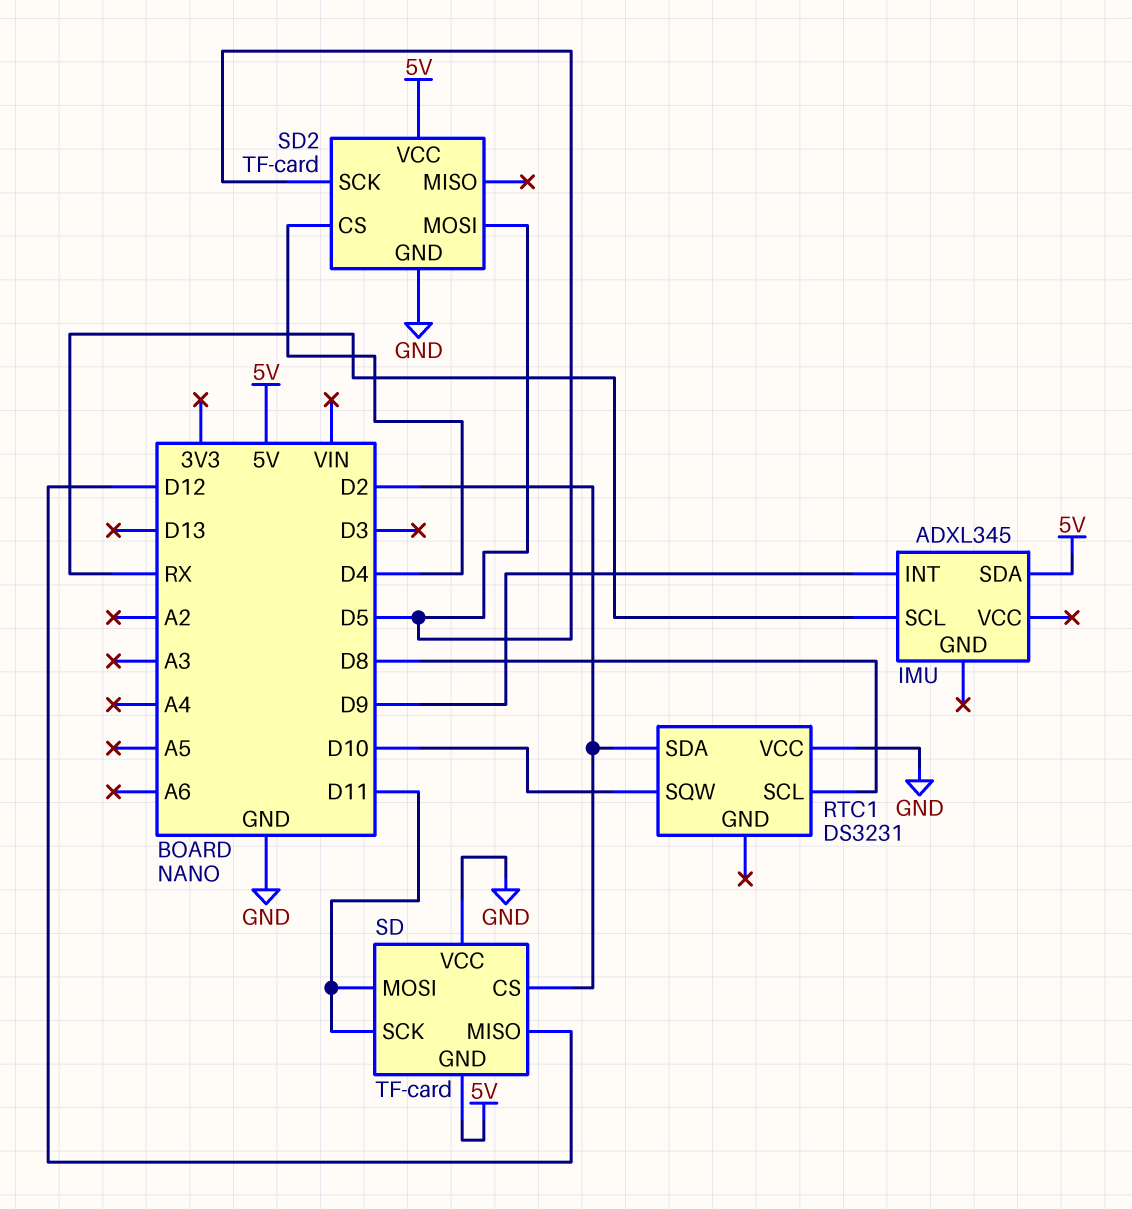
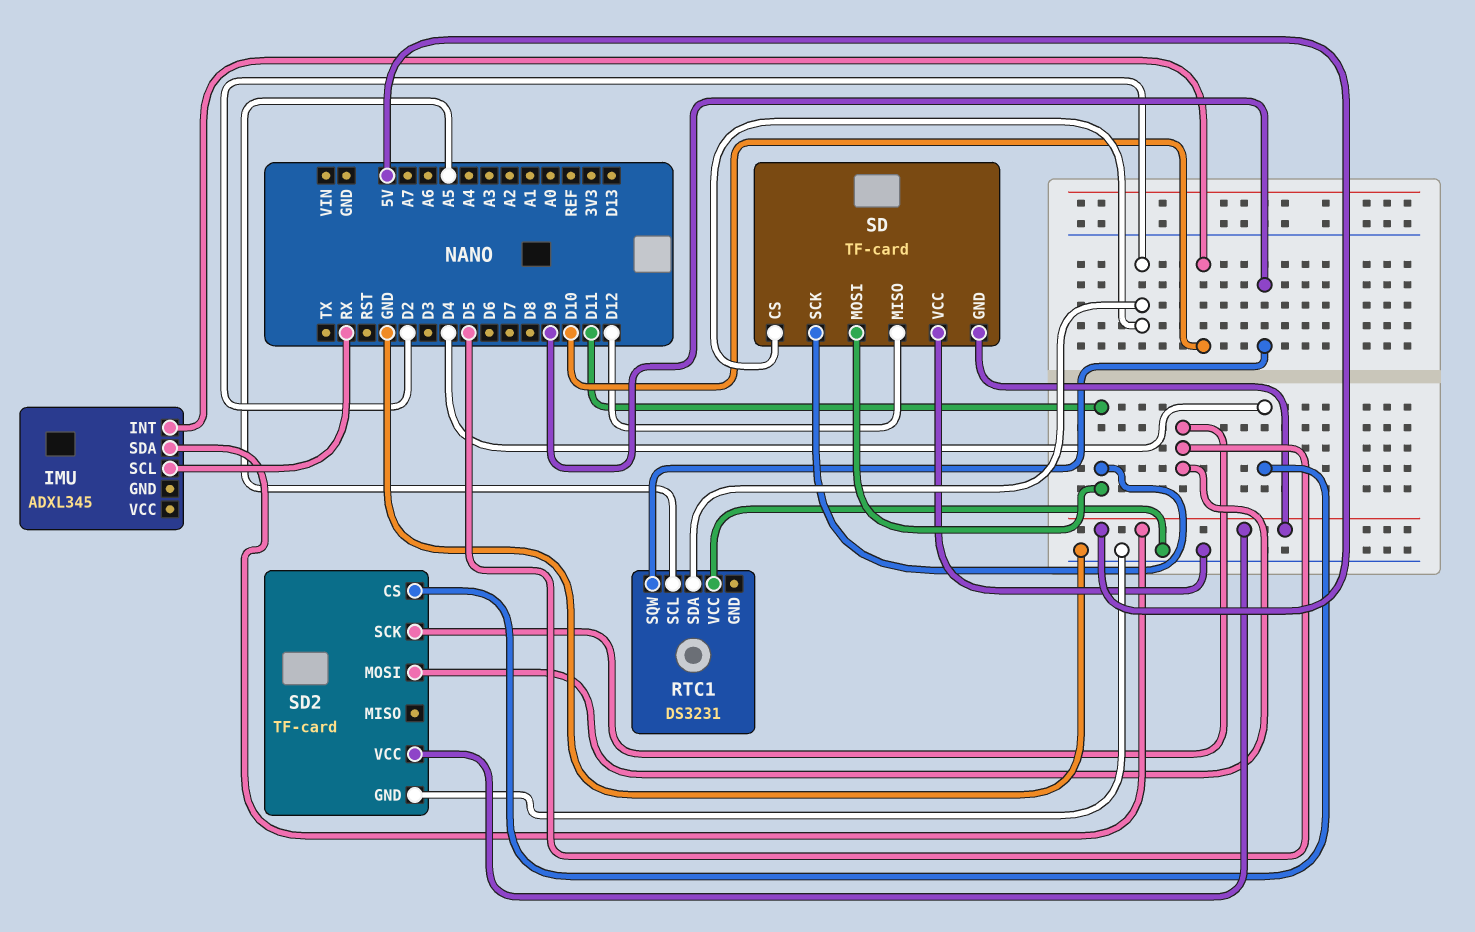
IMU pin INT: D9 -> D10
RTC1 pin SCL: D8 -> A5
RTC1 pin SQW: D10 -> D9

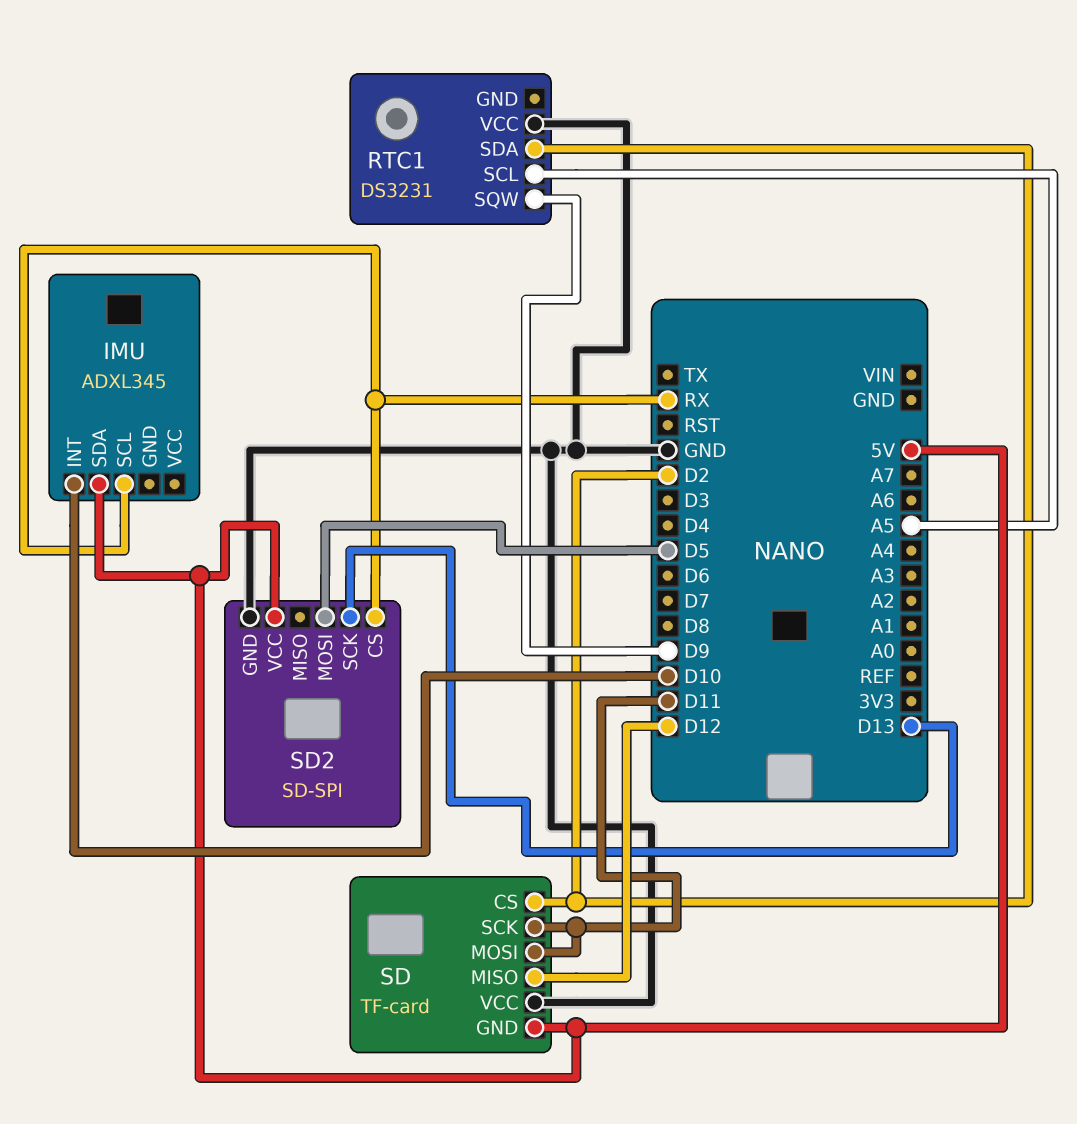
SD2: TF-card -> SD-SPI
SD2 pin CS: D4 -> RX
SD2 pin SCK: D5 -> D13

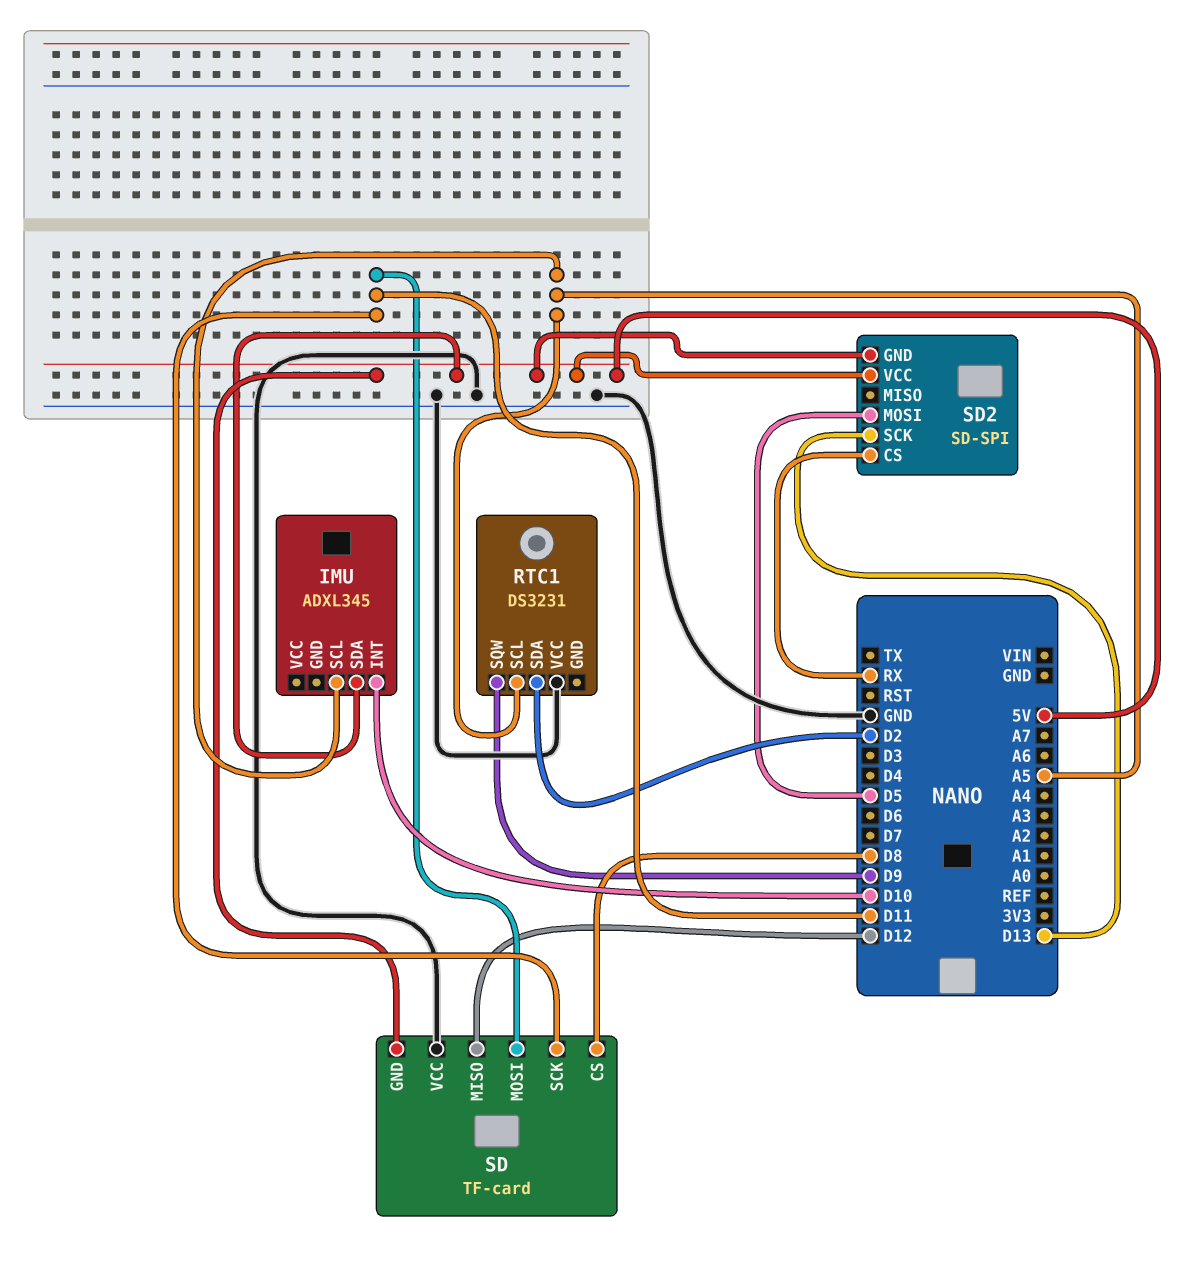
IMU pin SCL: RX -> A5
SD pin CS: D2 -> D8
SD2 pin GND: GND -> 5V

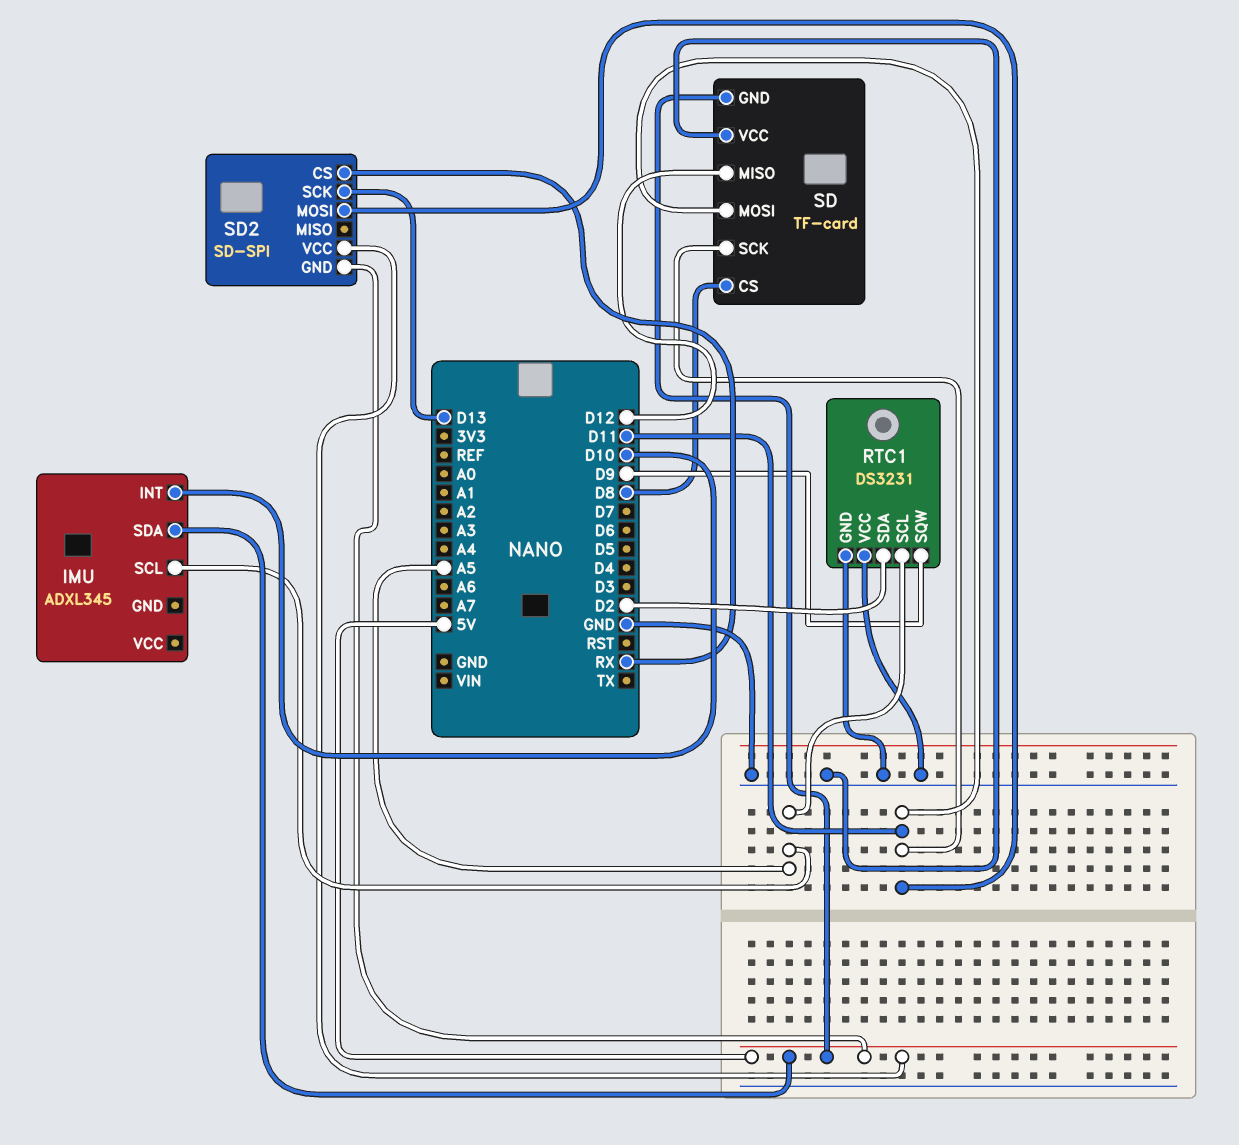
RTC1 pin GND: none -> GND
SD2 pin MOSI: D5 -> D11

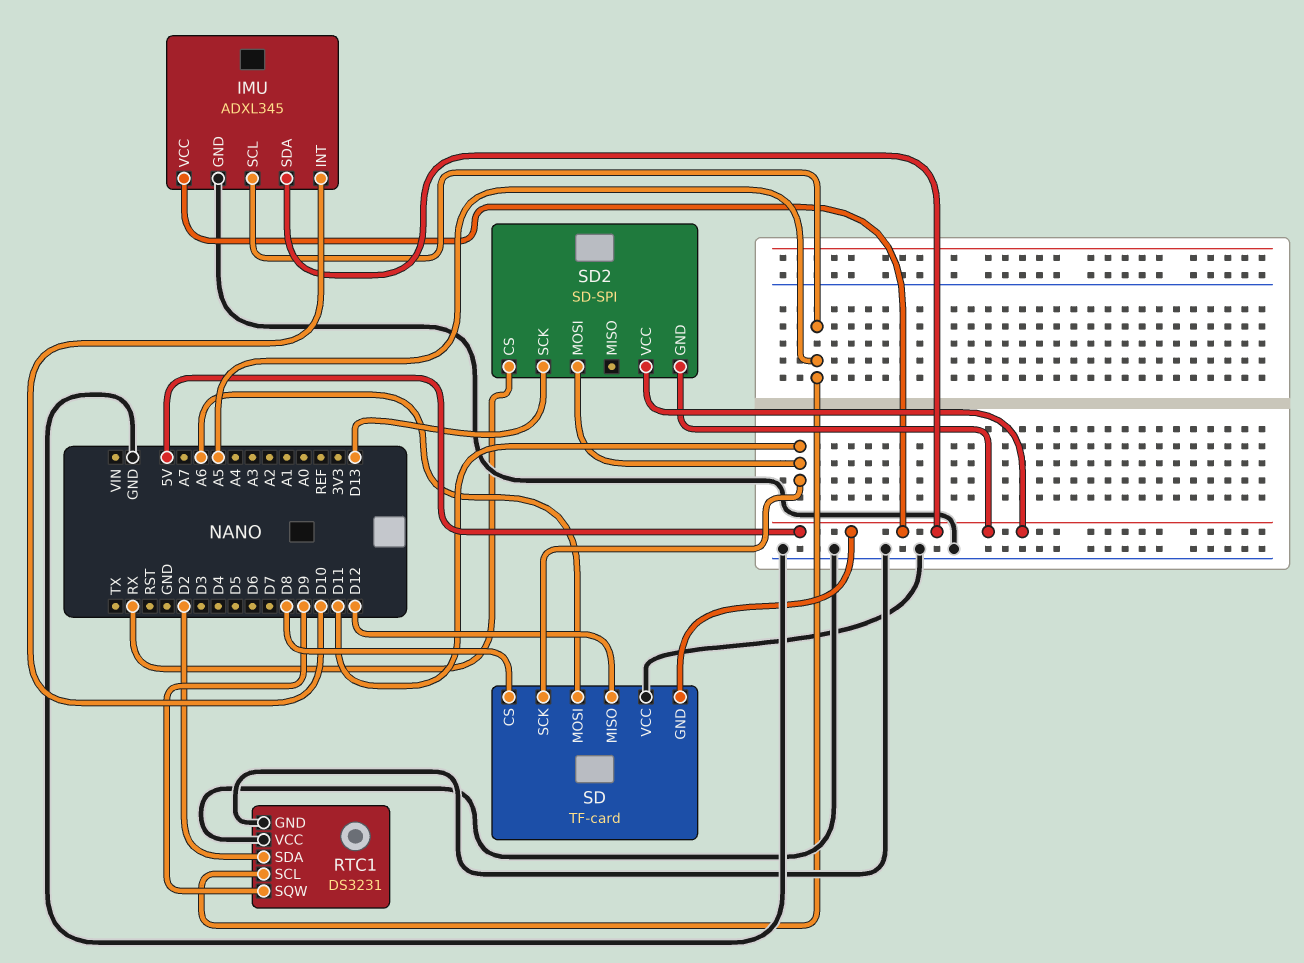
IMU pin GND: none -> GND
IMU pin VCC: none -> 5V
SD pin MOSI: D11 -> A6

